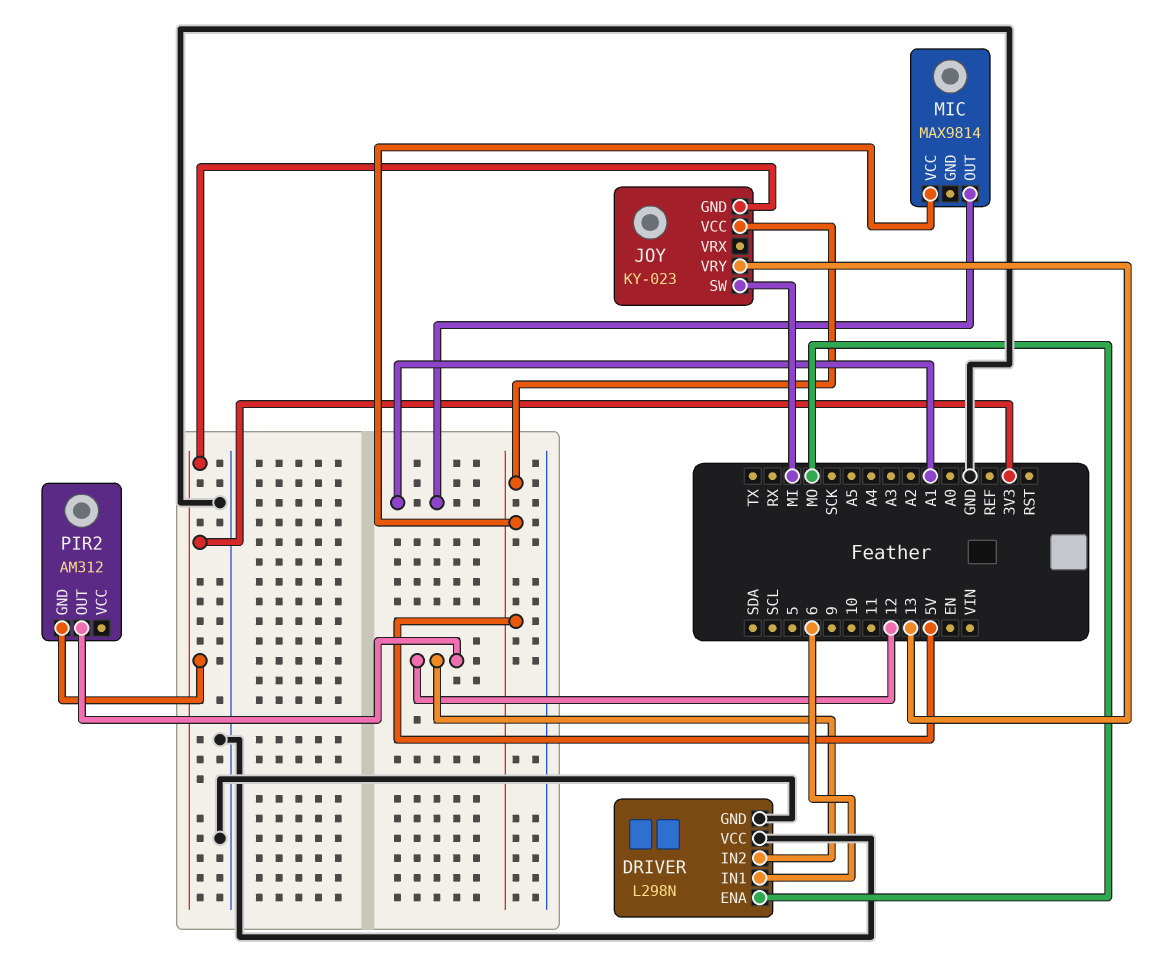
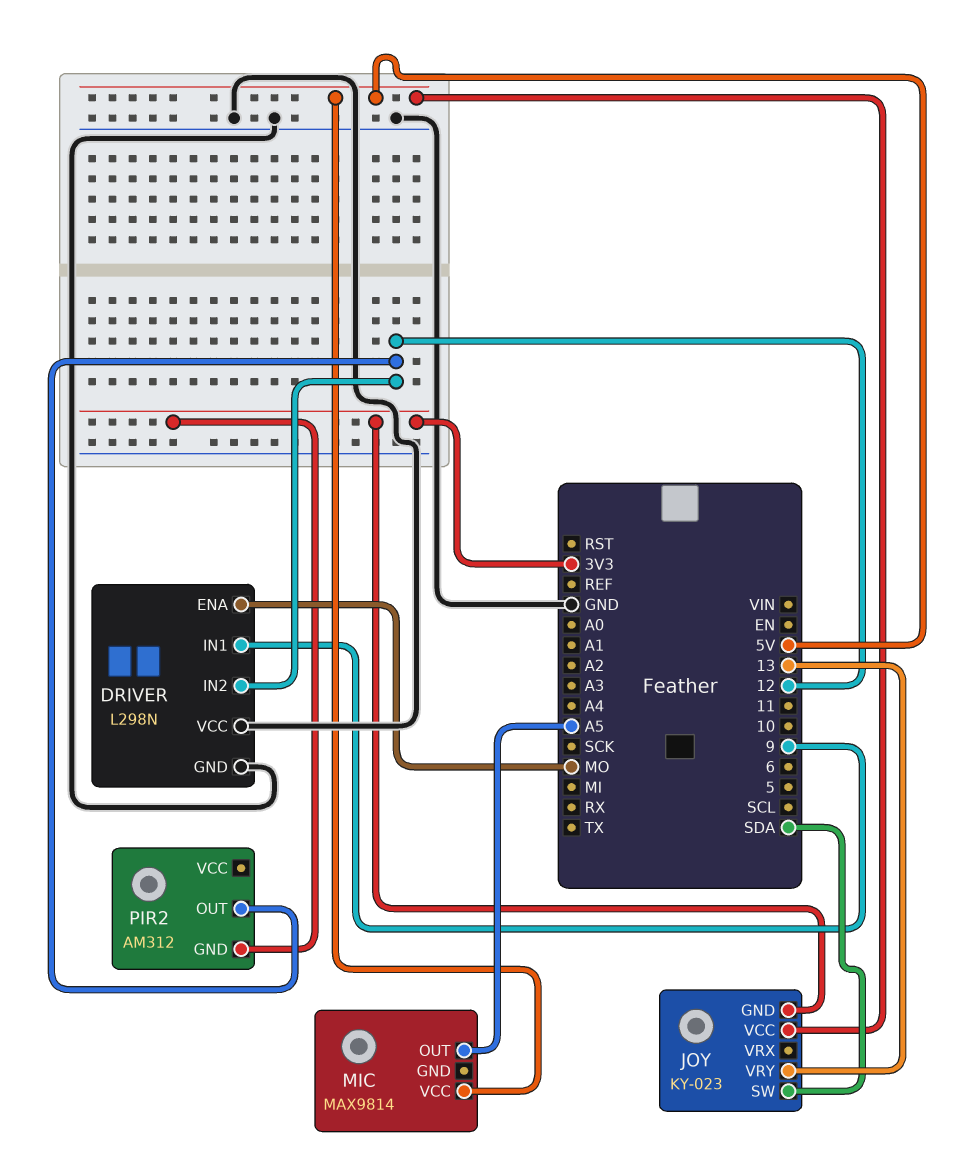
DRIVER pin IN1: 6 -> 9
JOY pin SW: MI -> SDA
MIC pin OUT: A1 -> A5

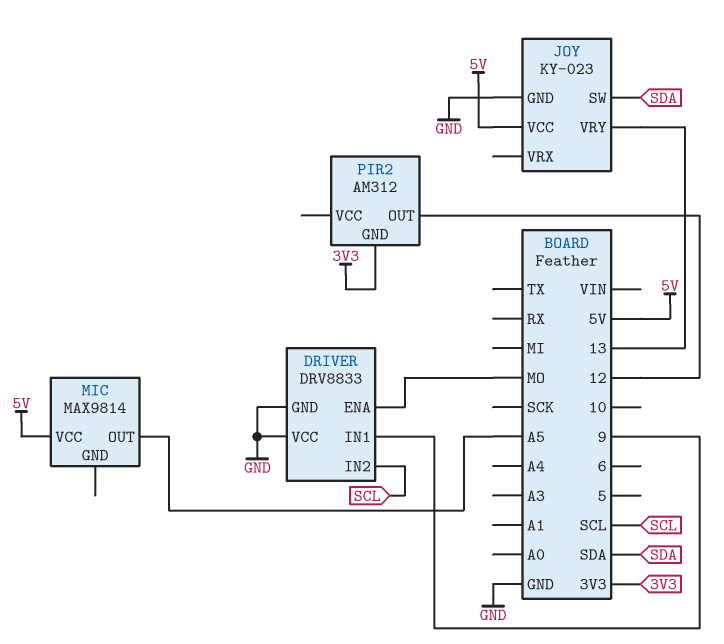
DRIVER: L298N -> DRV8833
DRIVER pin IN2: 12 -> SCL
JOY pin GND: 3V3 -> GND

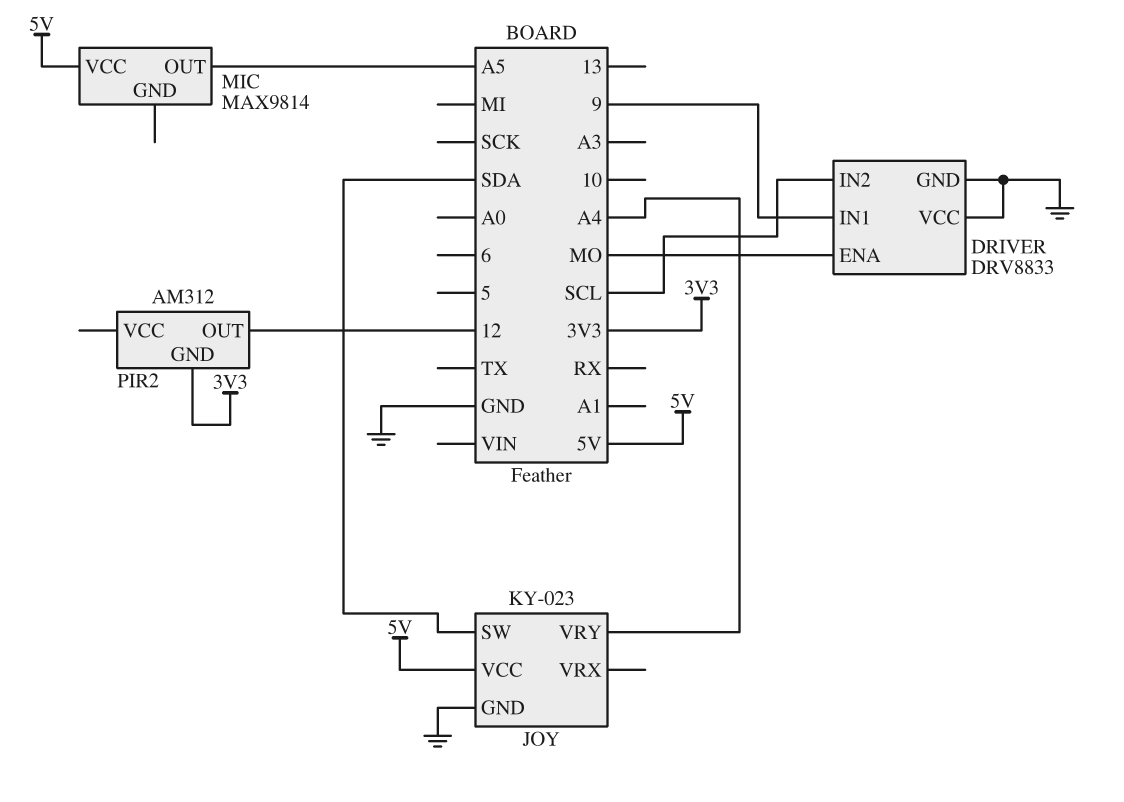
JOY pin VRY: 13 -> A4

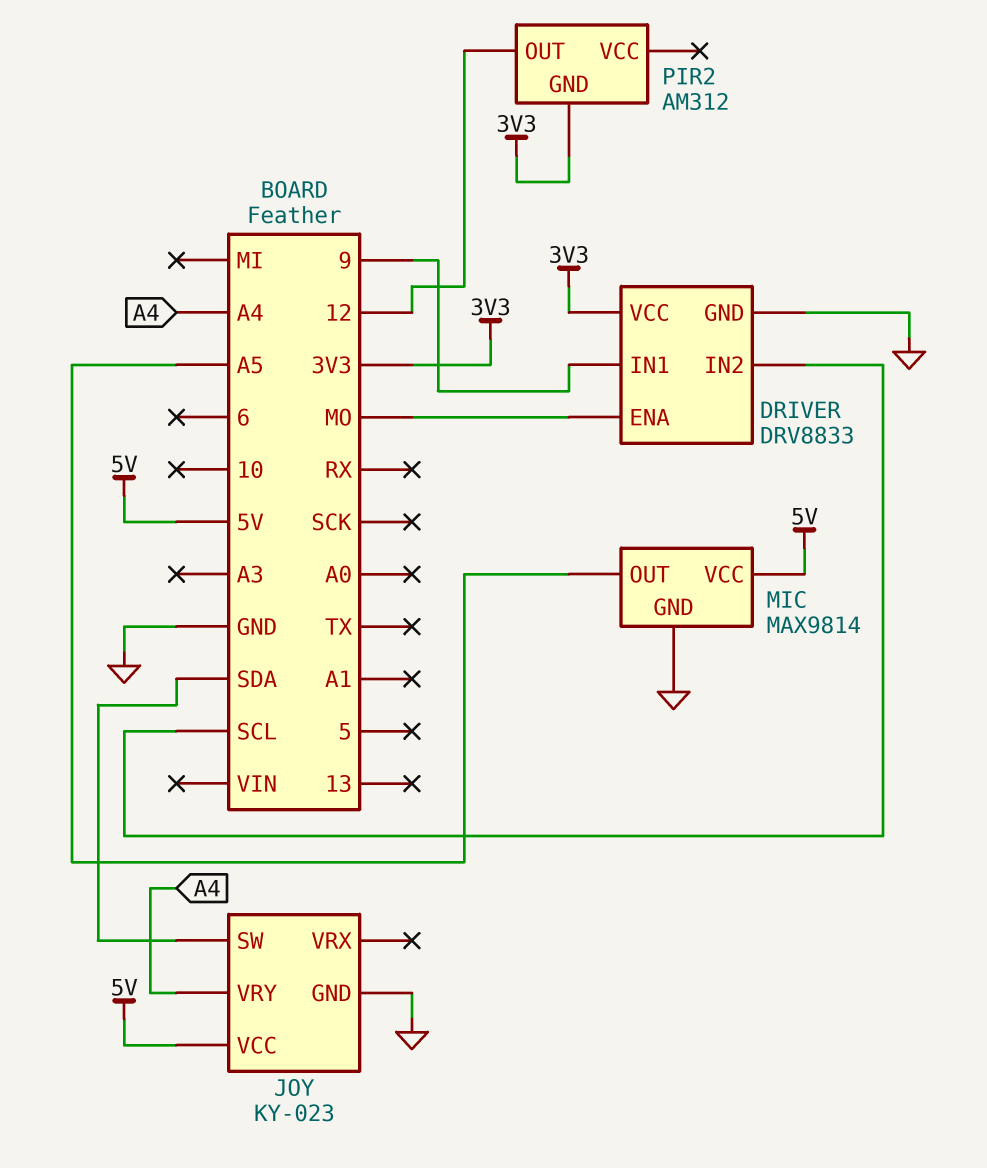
DRIVER pin VCC: GND -> 3V3
MIC pin GND: none -> GND

